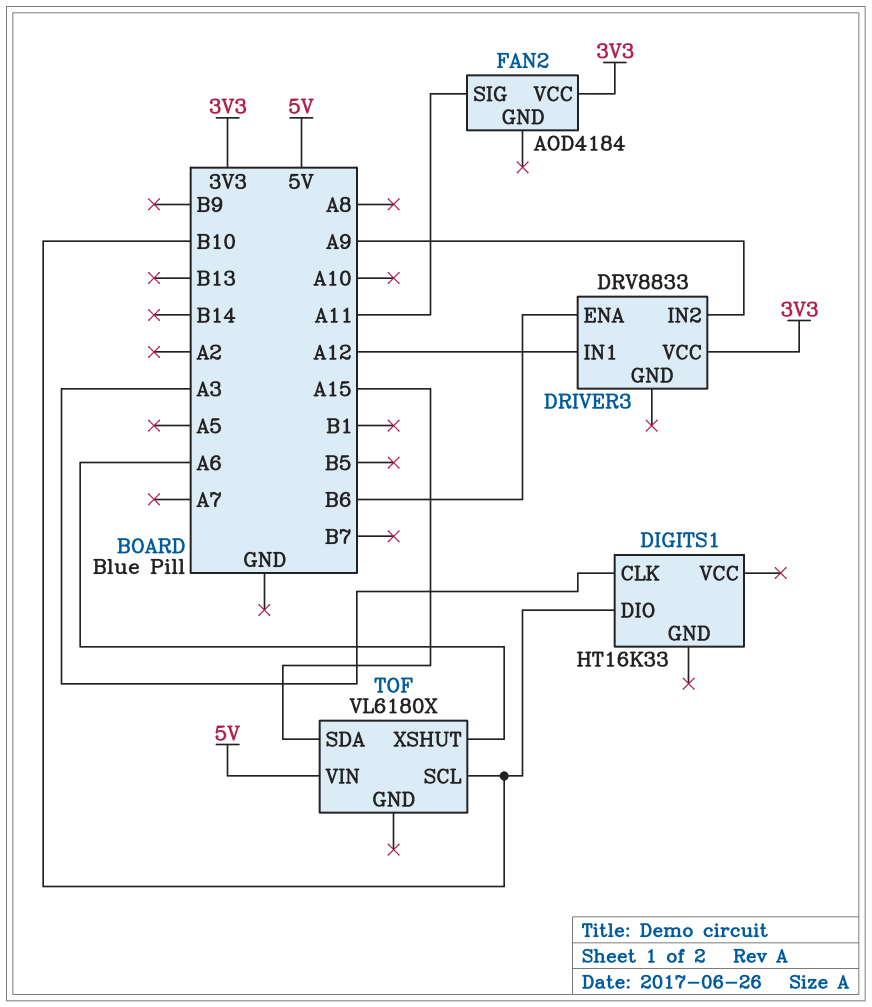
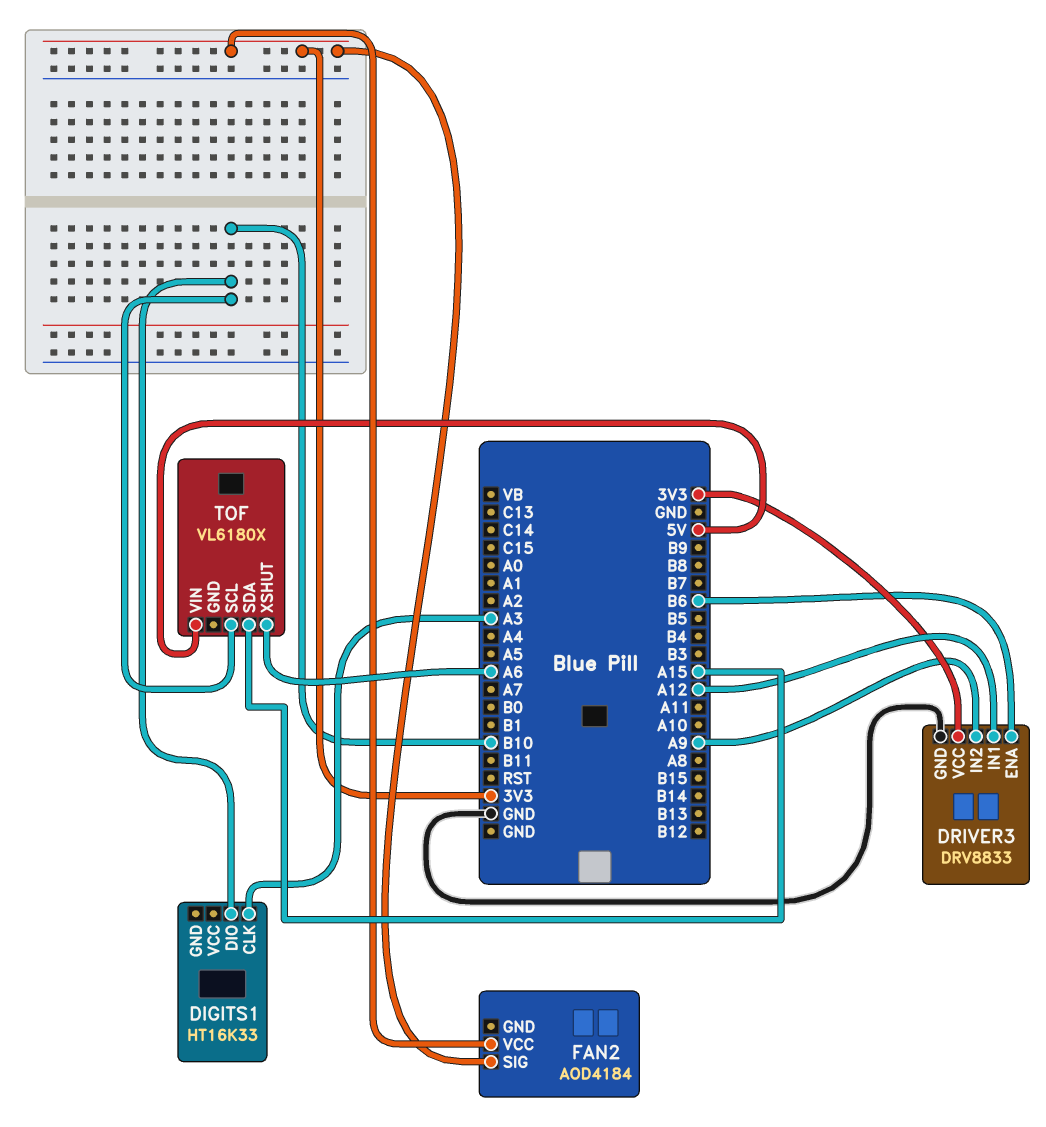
DRIVER3 pin GND: none -> GND
FAN2 pin SIG: A11 -> 3V3

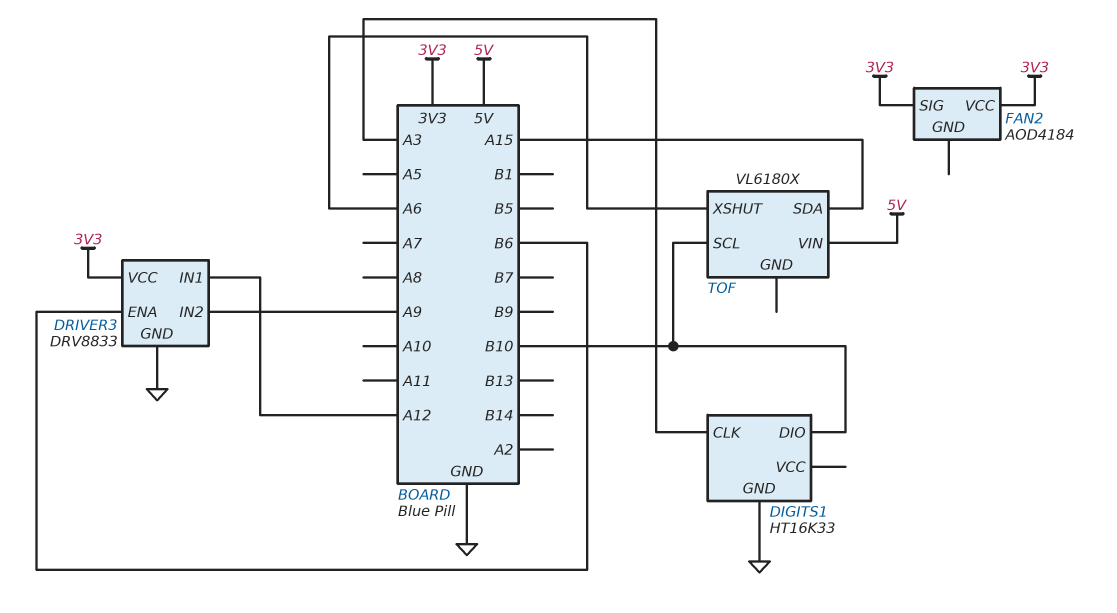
DIGITS1 pin GND: none -> GND

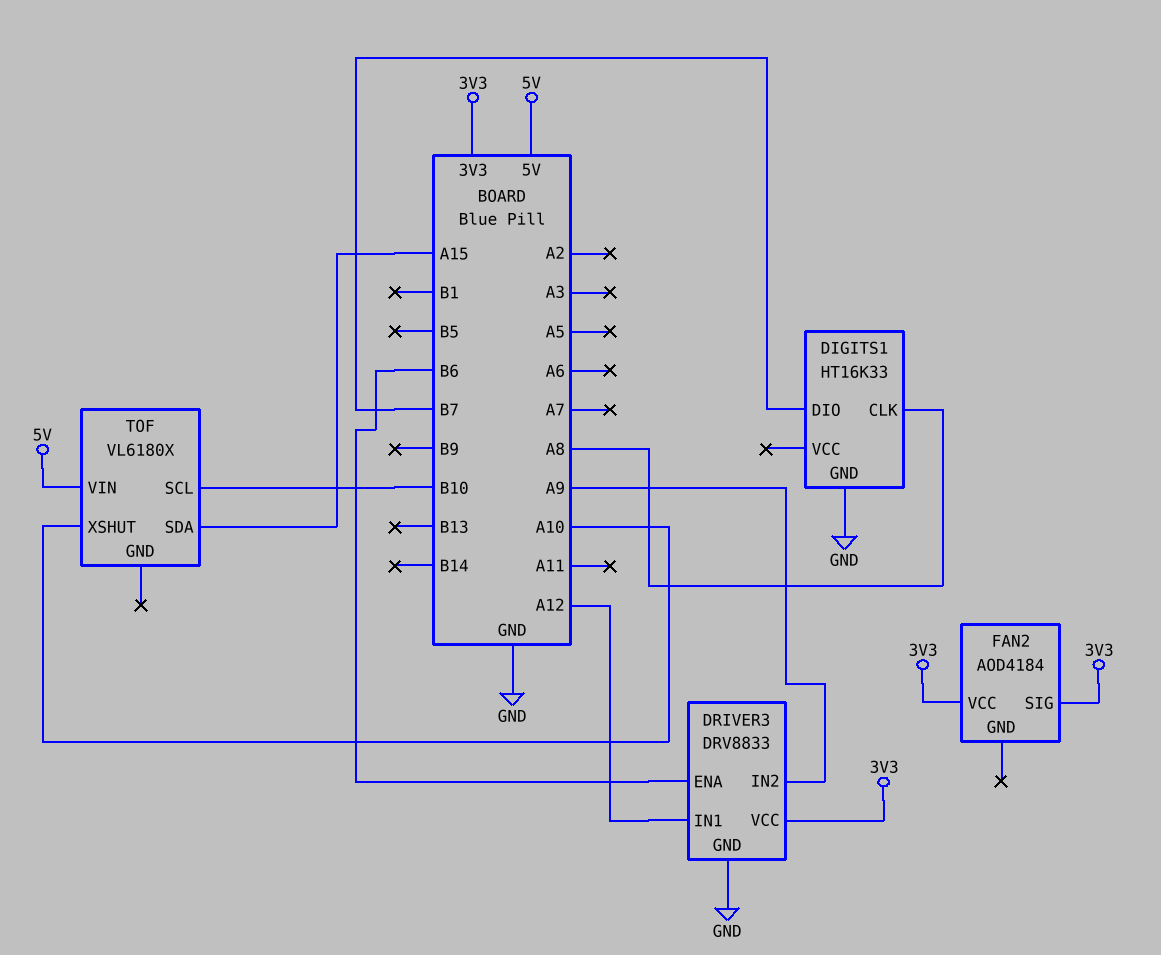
DIGITS1 pin CLK: A3 -> A8
DIGITS1 pin DIO: B10 -> B7
TOF pin XSHUT: A6 -> A10

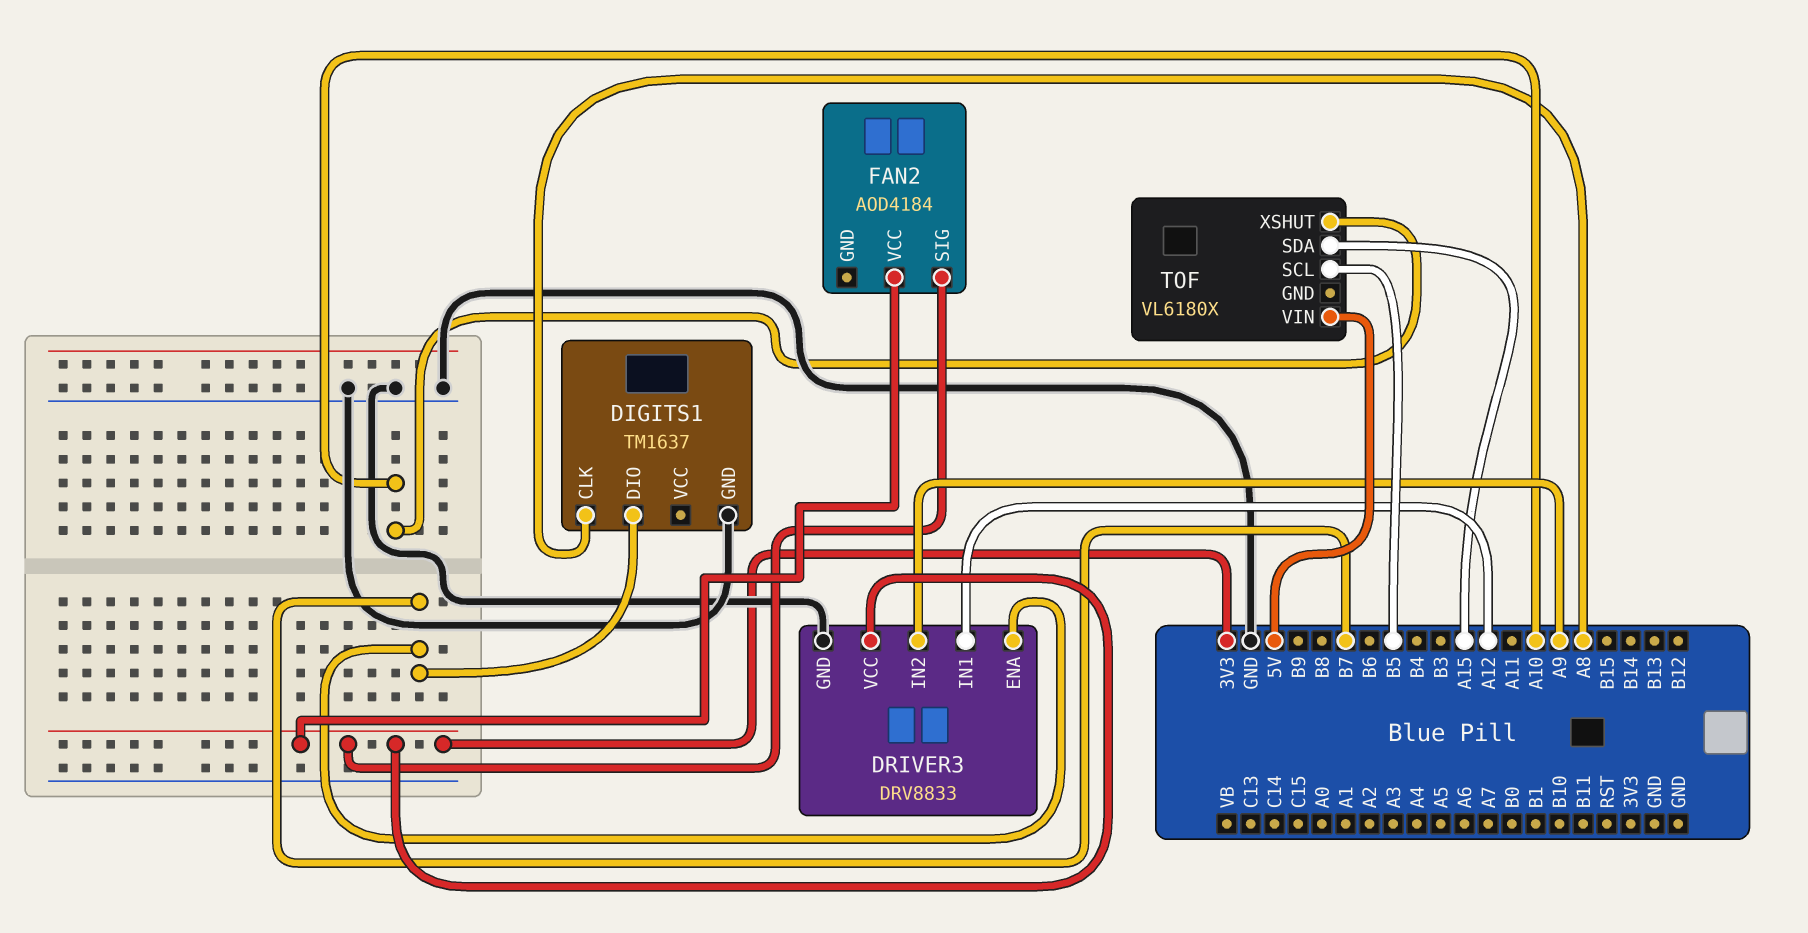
DIGITS1: HT16K33 -> TM1637
DRIVER3 pin ENA: B6 -> B7
TOF pin SCL: B10 -> B5

